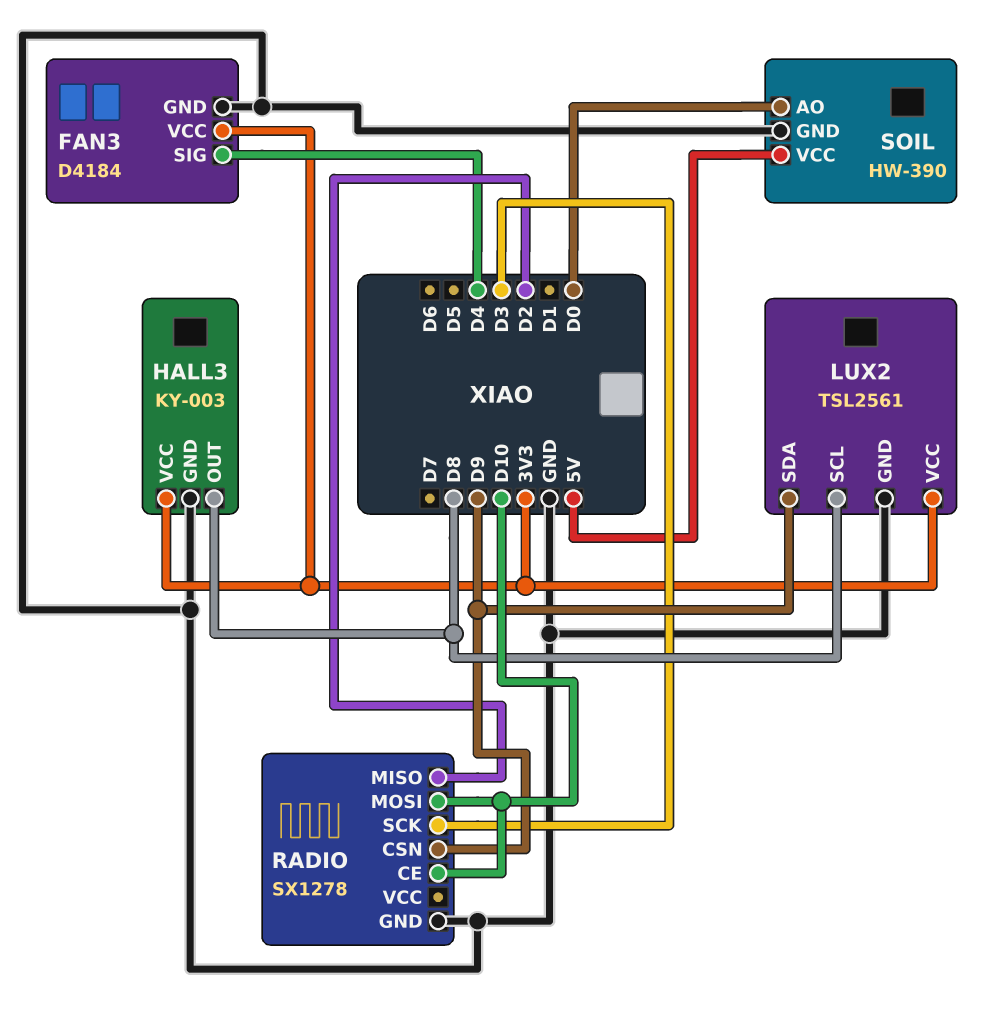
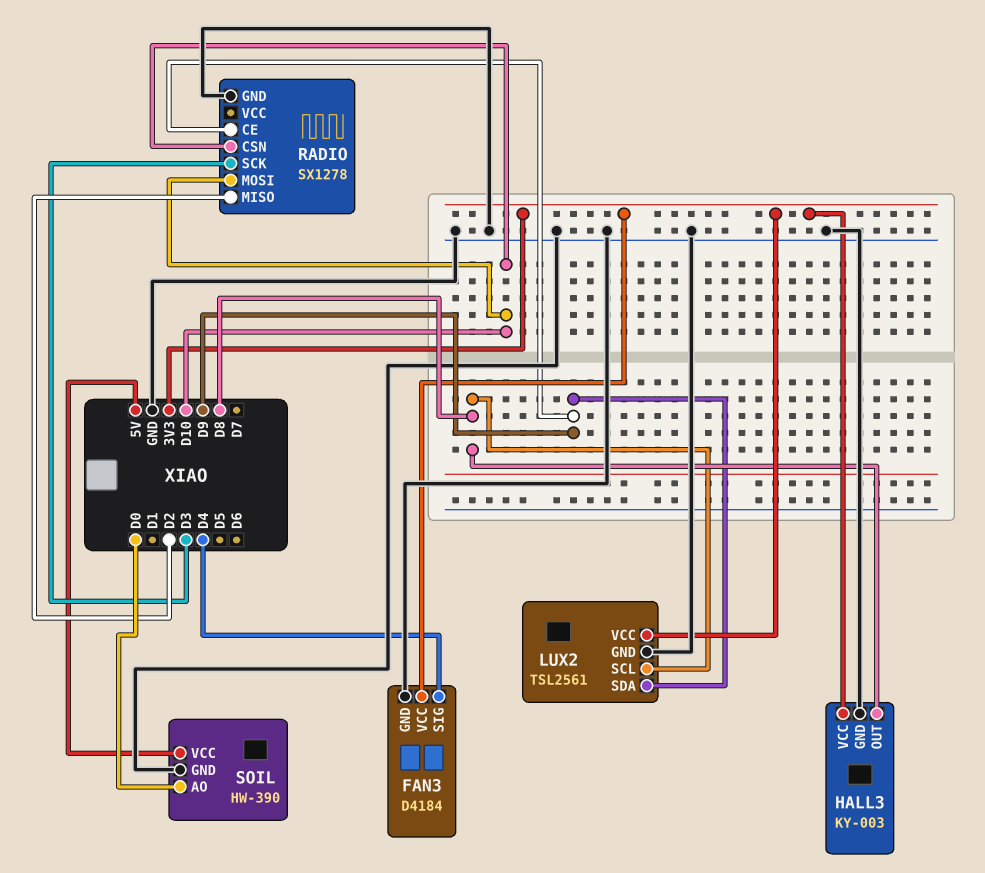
RADIO pin CE: D10 -> D9
RADIO pin CSN: D9 -> D10

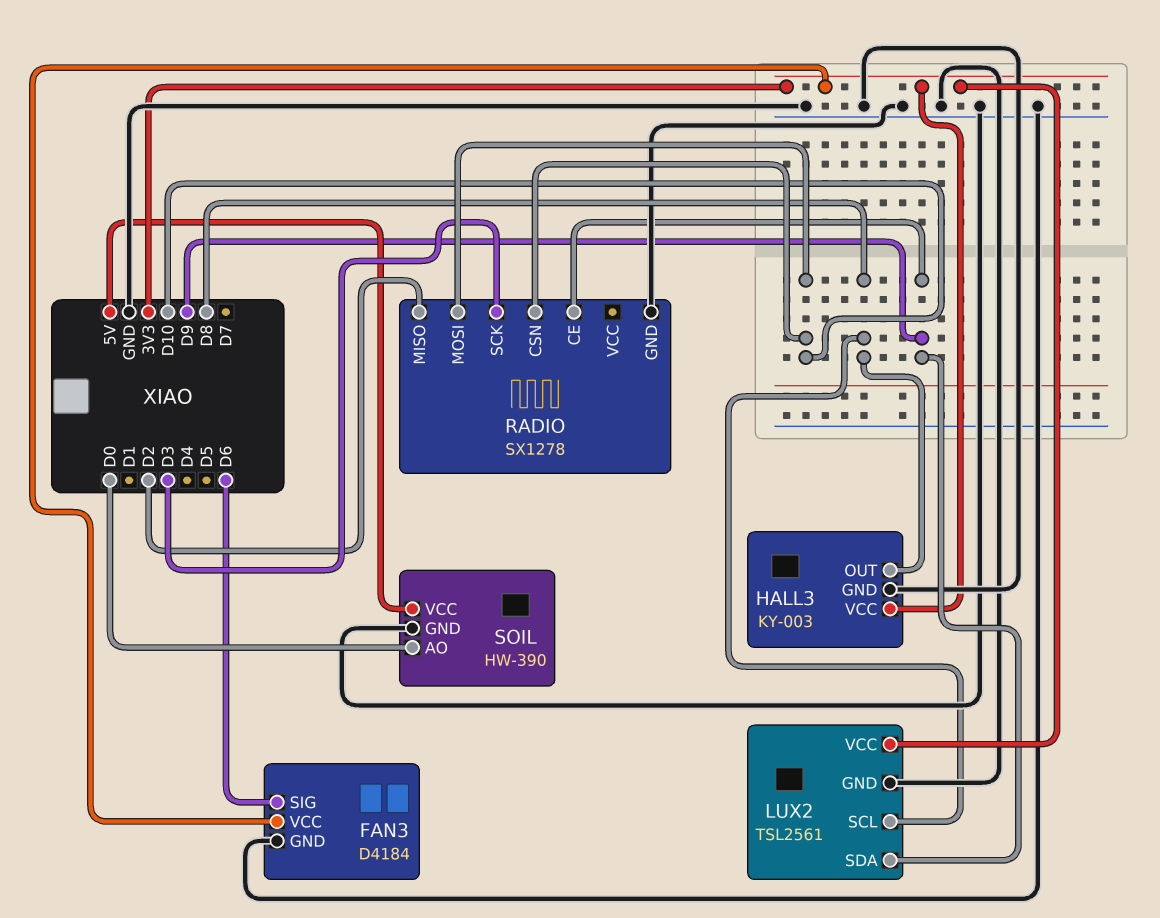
FAN3 pin SIG: D4 -> D6

